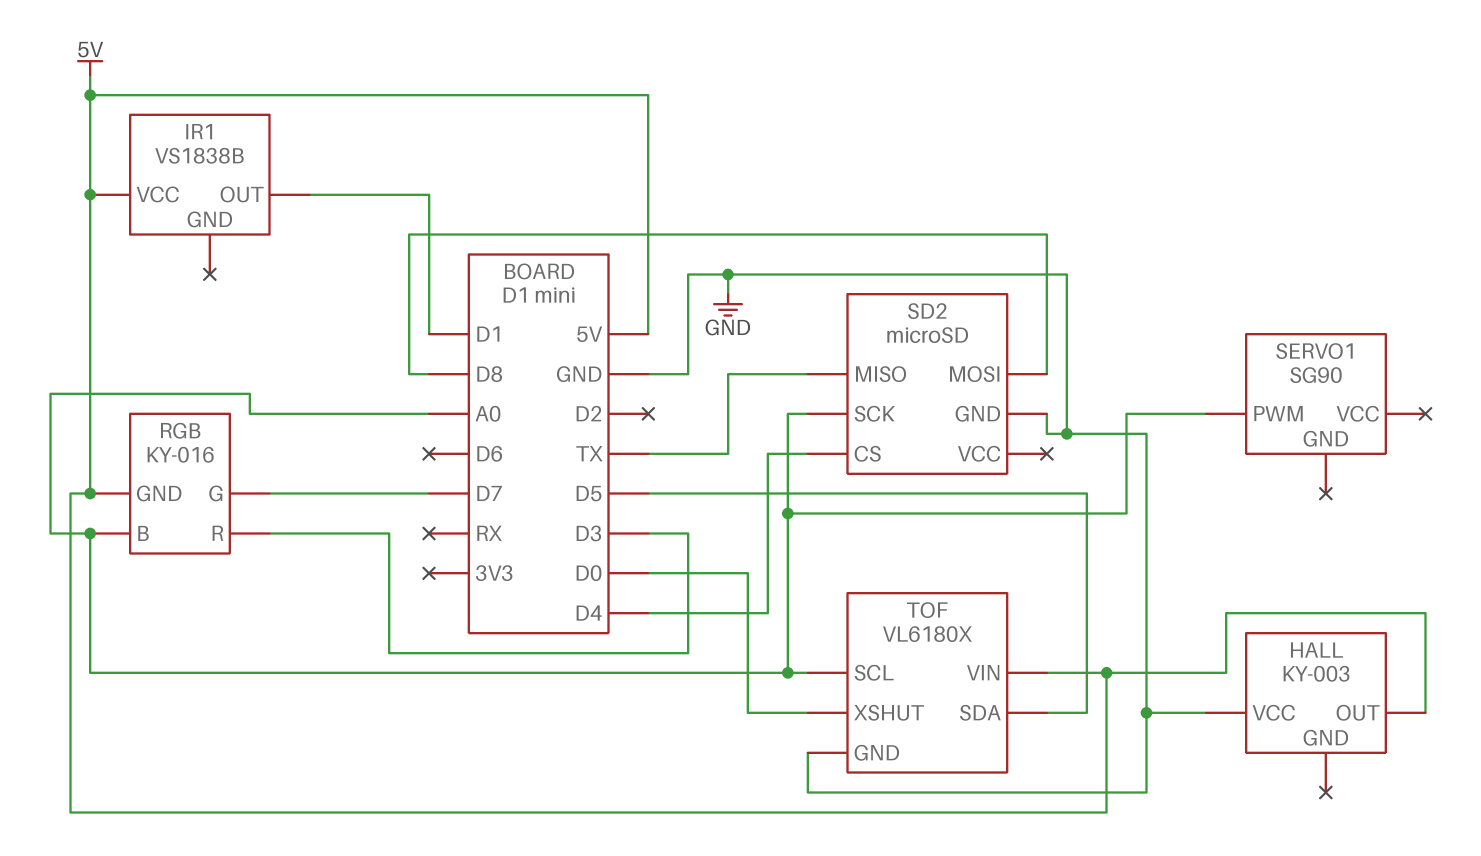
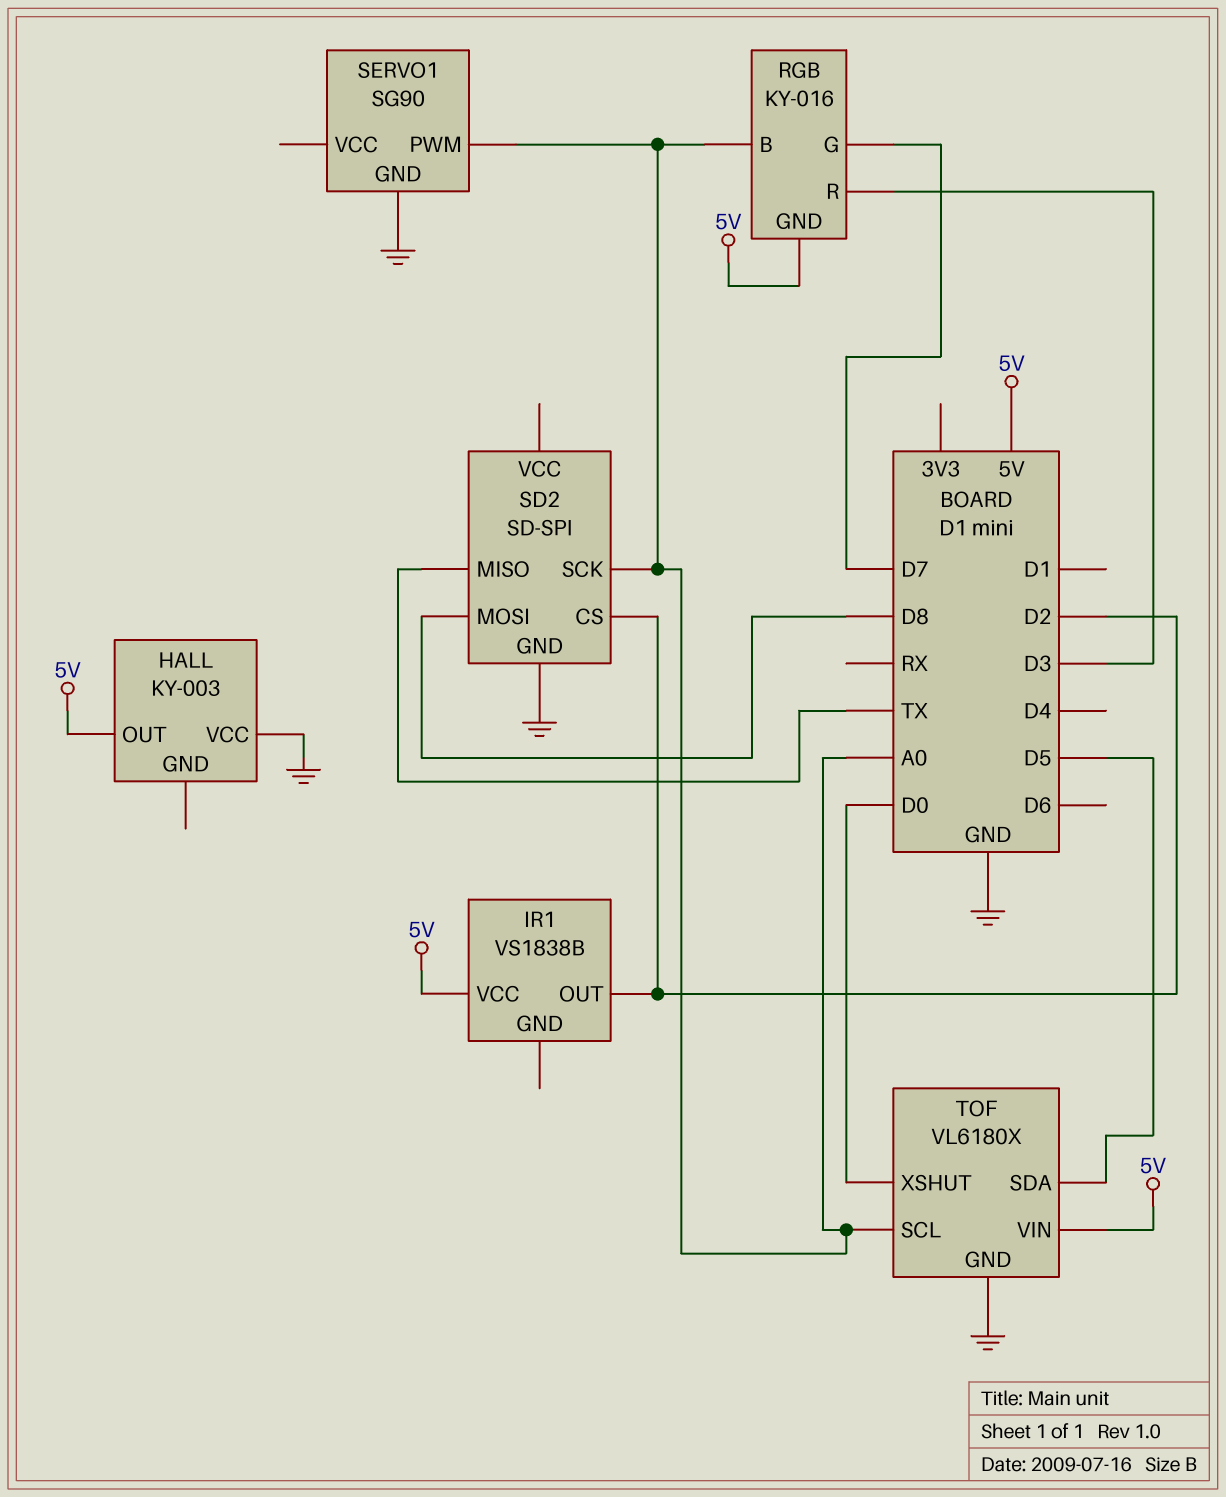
IR1 pin OUT: D1 -> D2
SD2: microSD -> SD-SPI
SD2 pin CS: D4 -> D2
SERVO1 pin GND: none -> GND

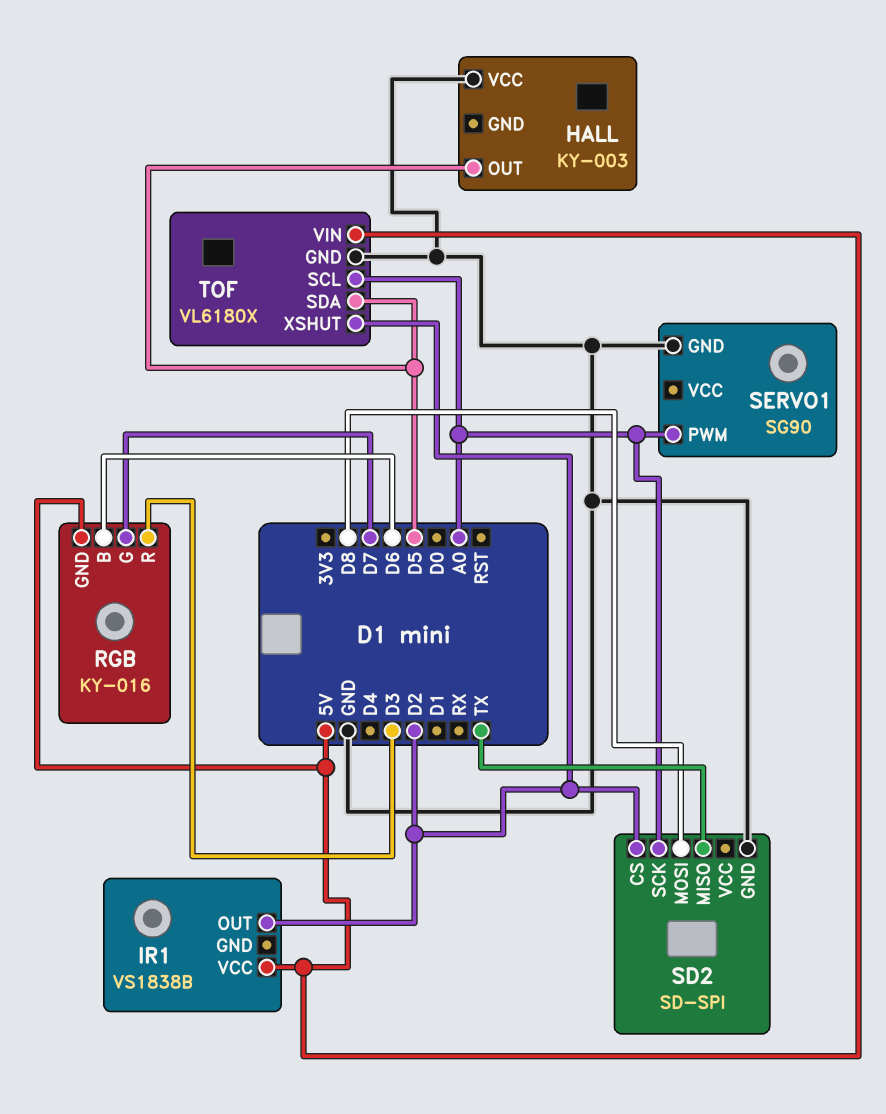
HALL pin OUT: 5V -> D5
RGB pin B: A0 -> D6
TOF pin XSHUT: D0 -> D2

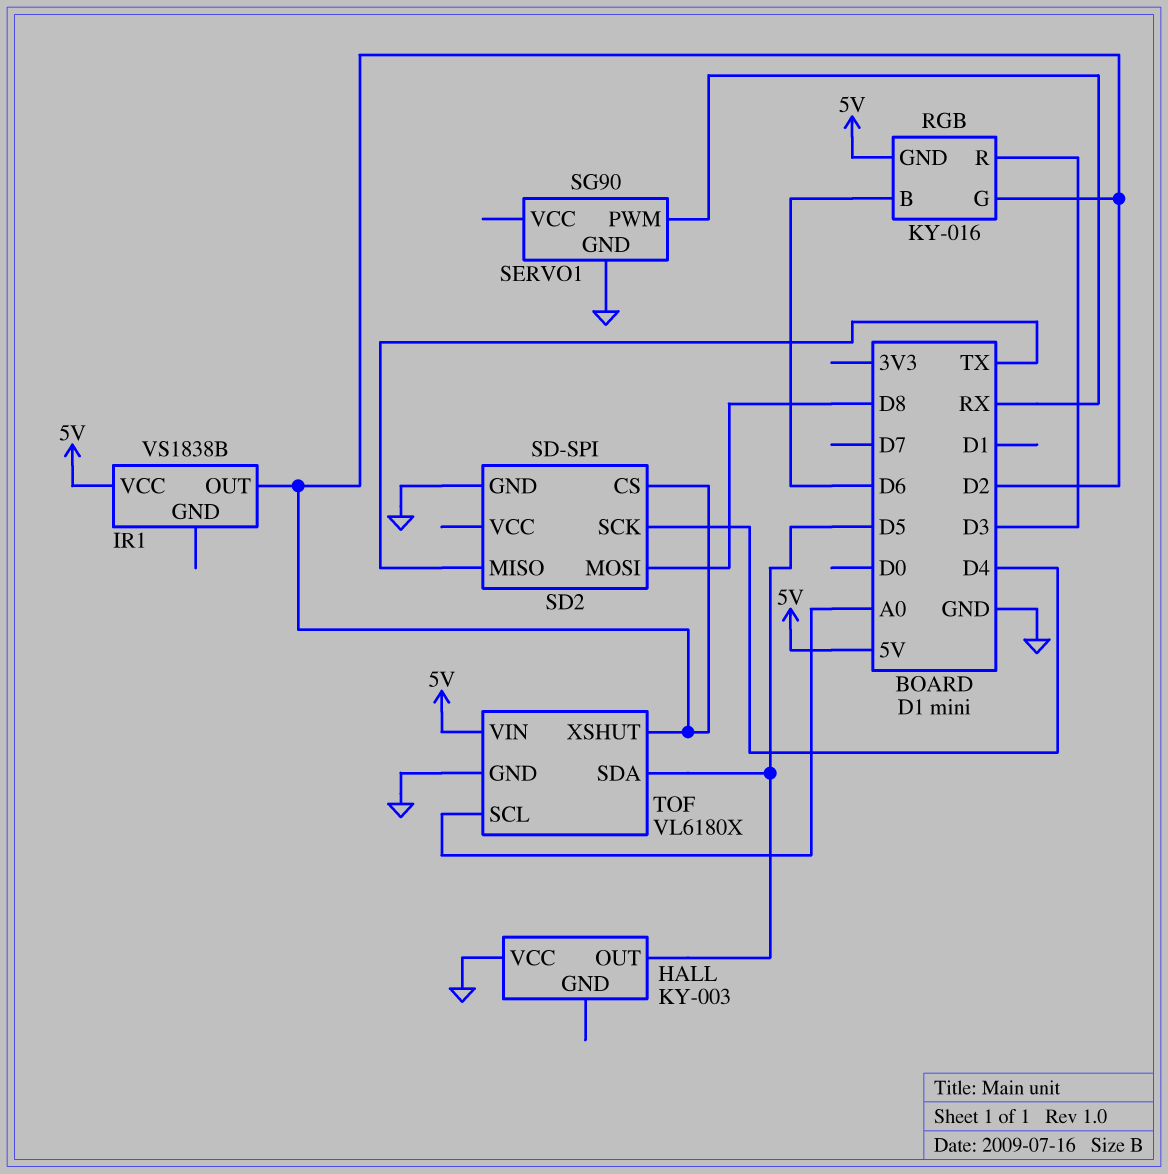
RGB pin G: D7 -> D2
SD2 pin SCK: A0 -> D4
SERVO1 pin PWM: A0 -> RX

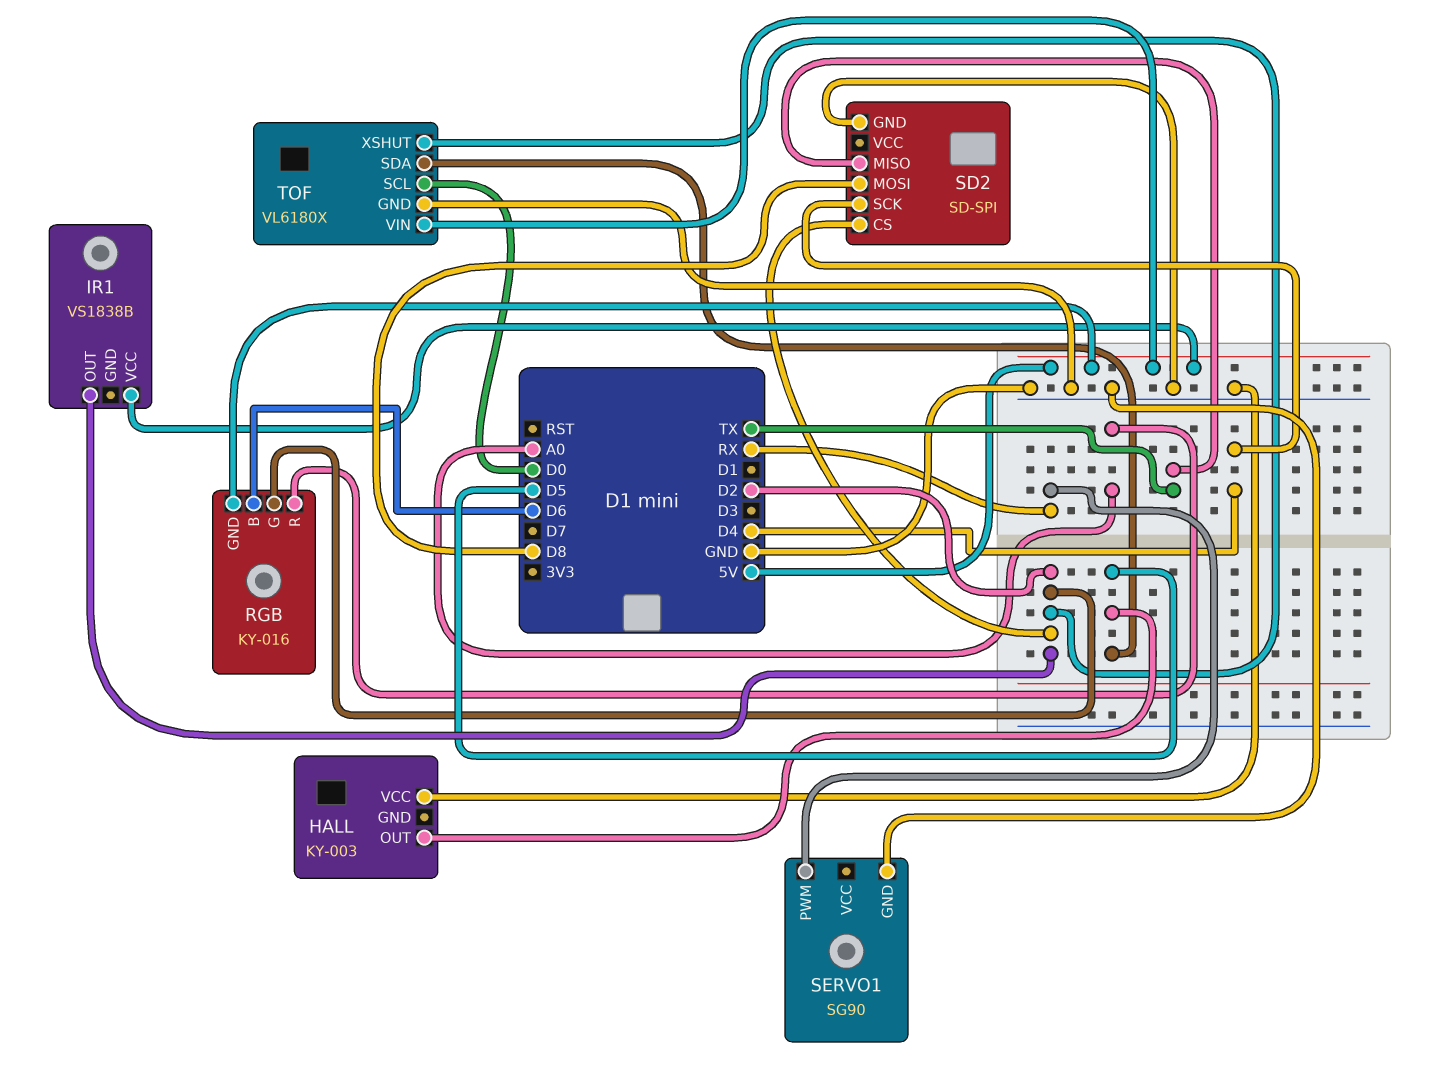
RGB pin R: D3 -> A0
TOF pin SCL: A0 -> D0

